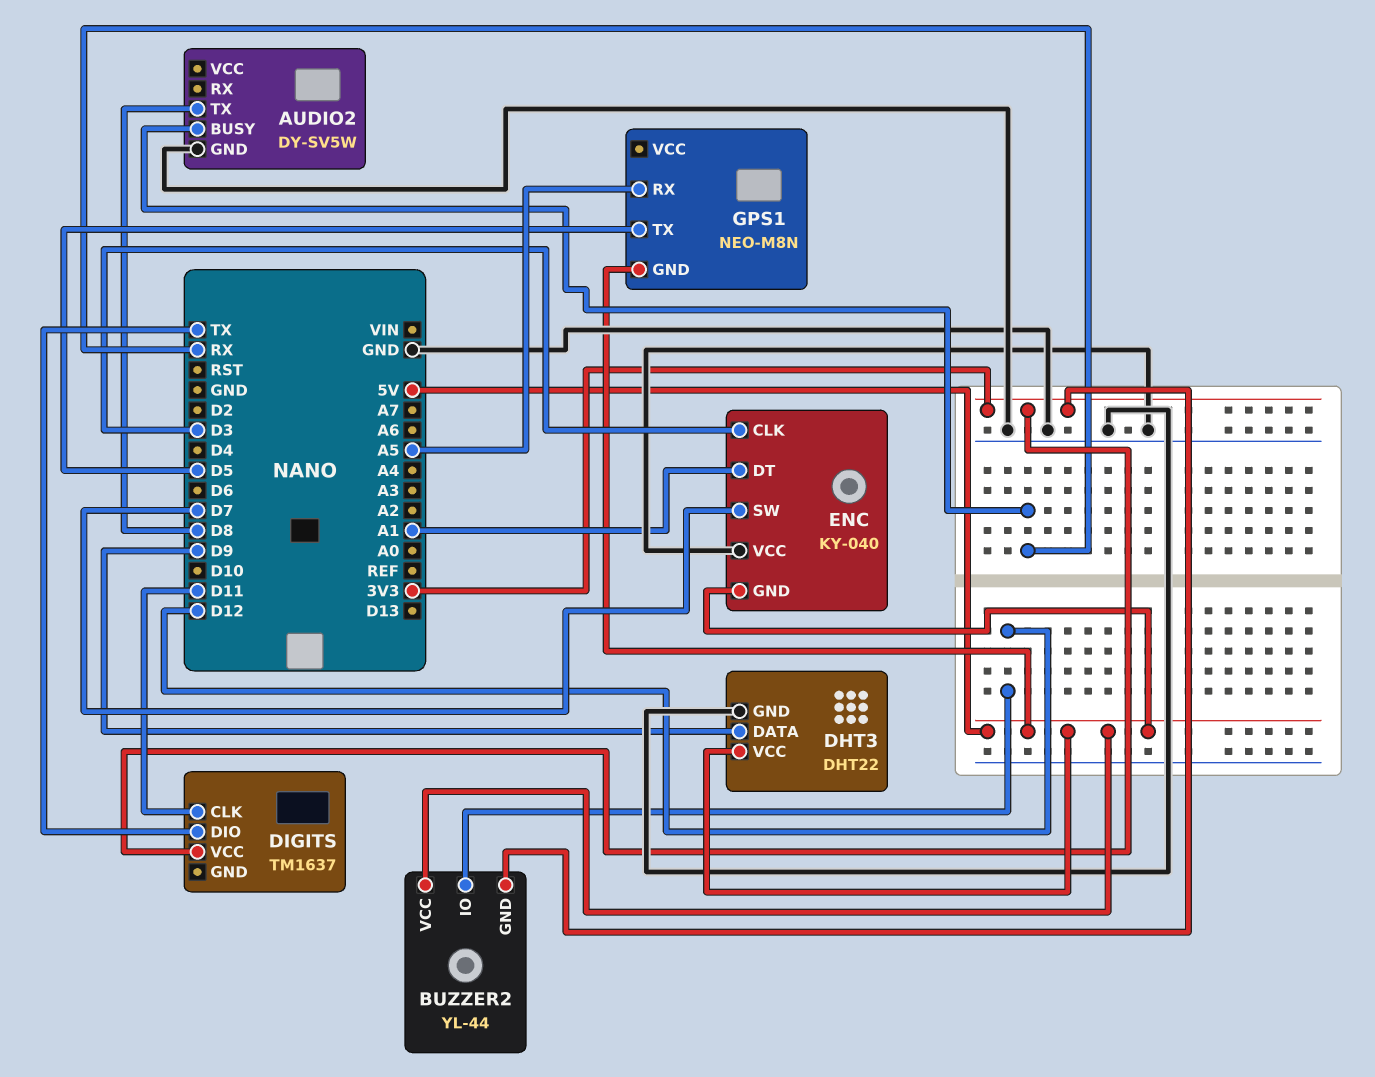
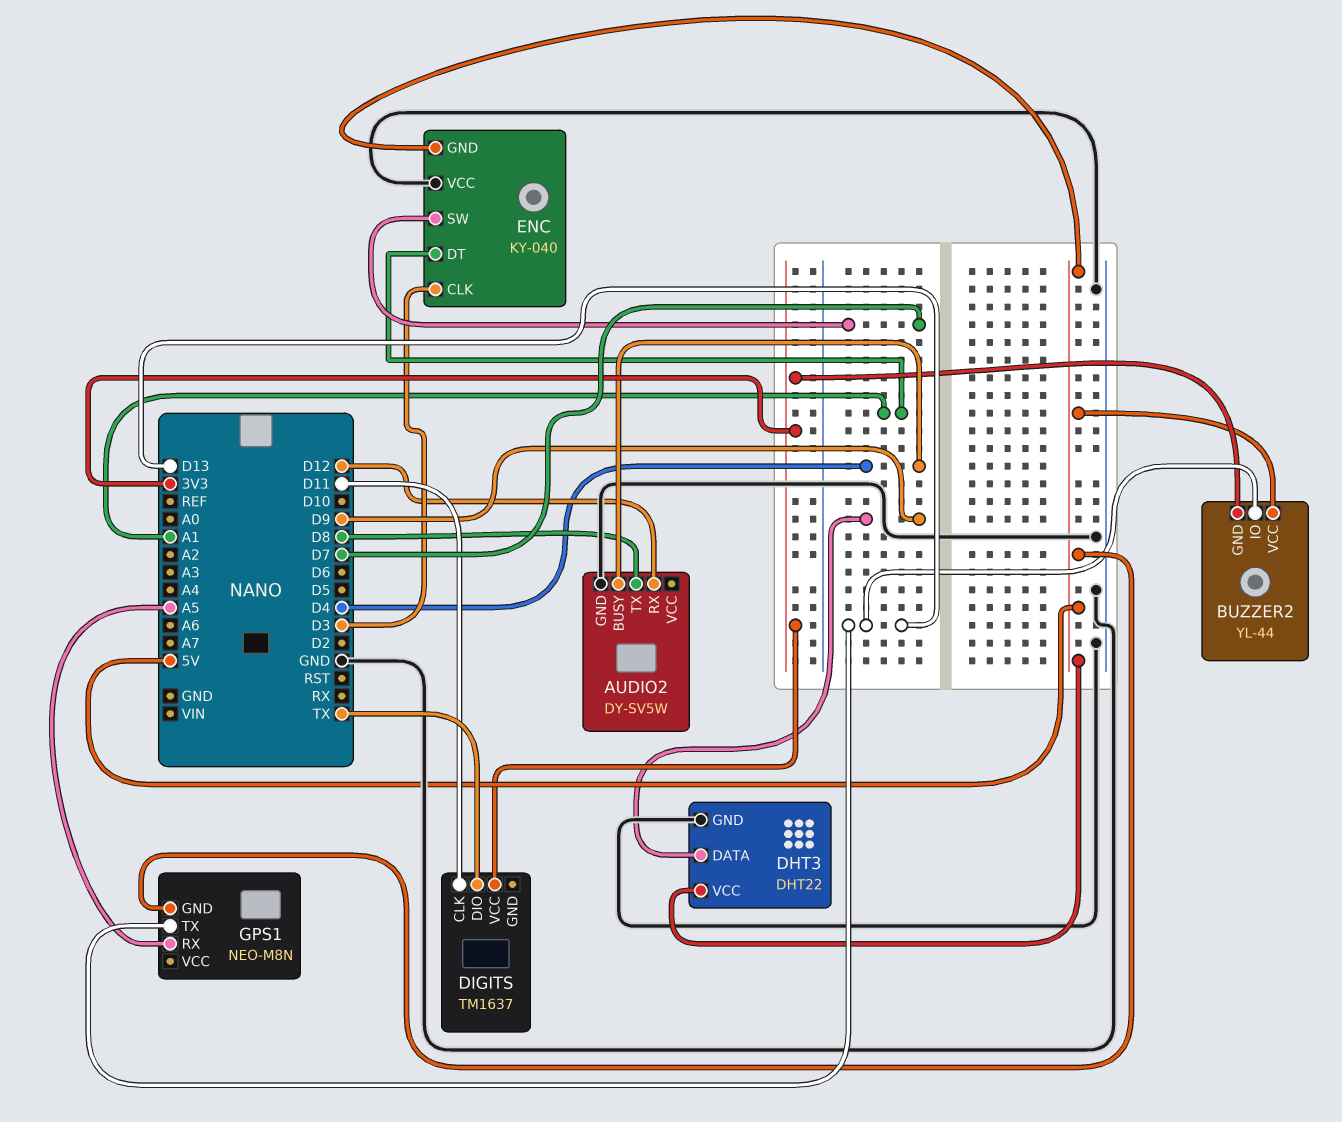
AUDIO2 pin BUSY: RX -> D4
AUDIO2 pin RX: none -> D12
BUZZER2 pin IO: D12 -> D13
GPS1 pin TX: D5 -> D13

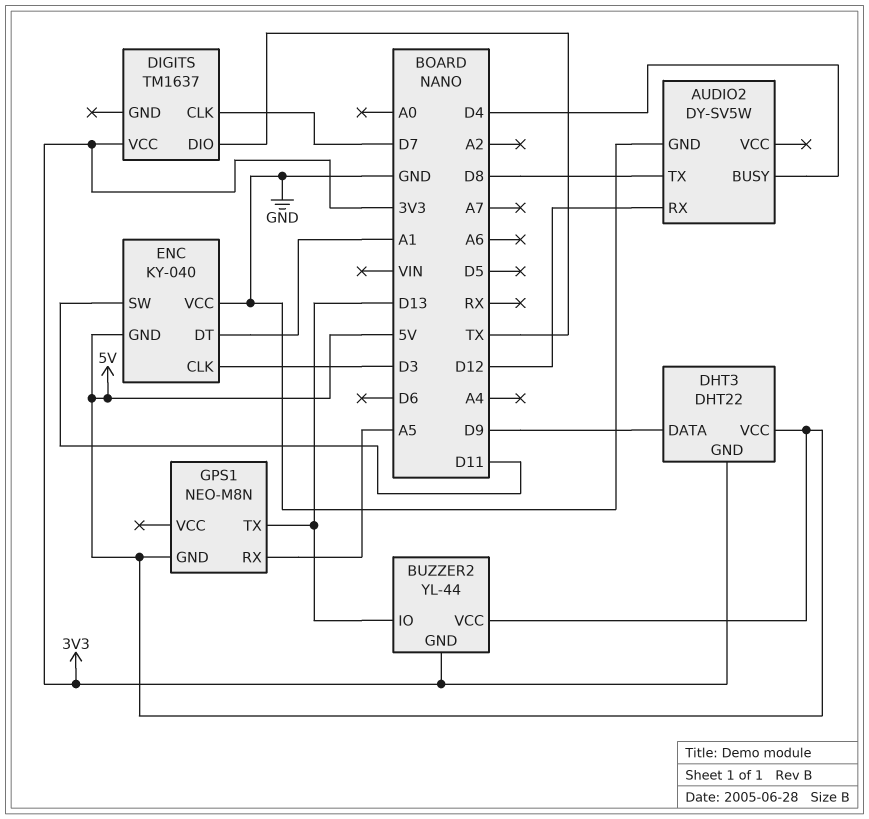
DHT3 pin GND: GND -> 3V3
DIGITS pin CLK: D11 -> D7
ENC pin SW: D7 -> D11

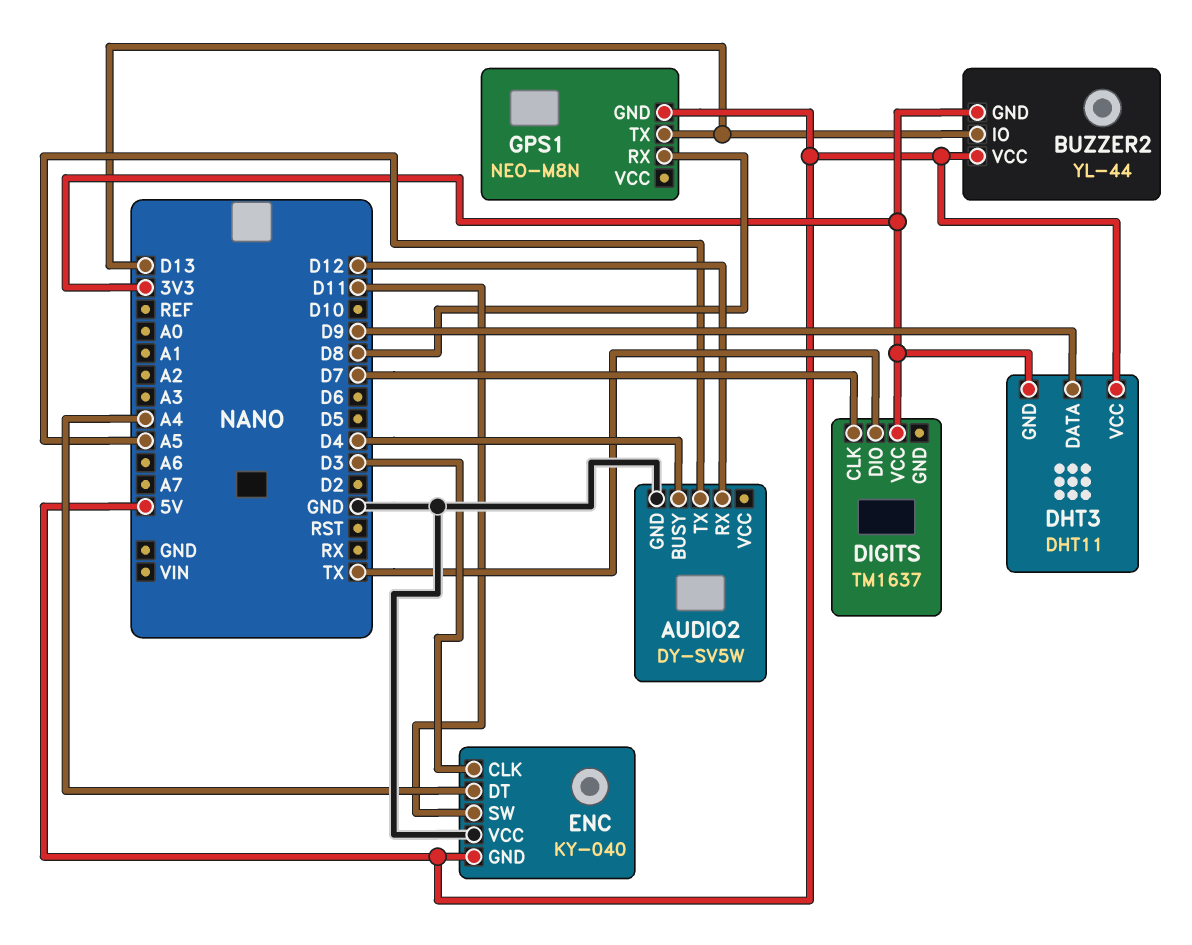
AUDIO2 pin TX: D8 -> A5
DHT3: DHT22 -> DHT11
ENC pin DT: A1 -> A4
GPS1 pin RX: A5 -> D8

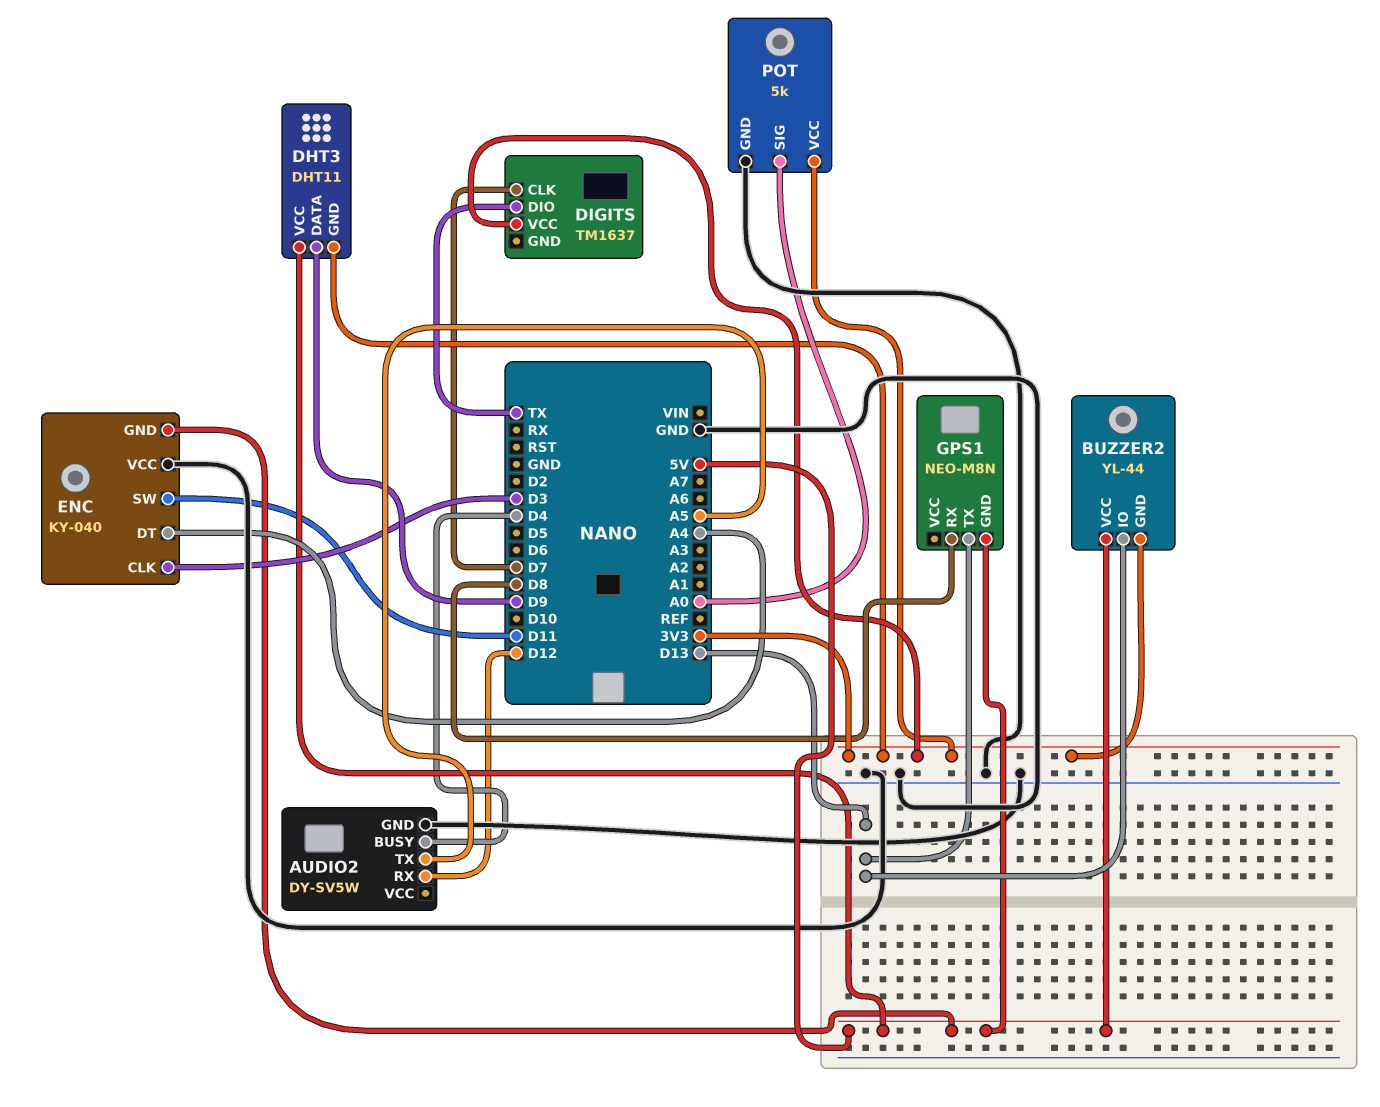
POT: none -> 5k
POT pin GND: none -> GND
POT pin SIG: none -> A0
POT pin VCC: none -> 3V3

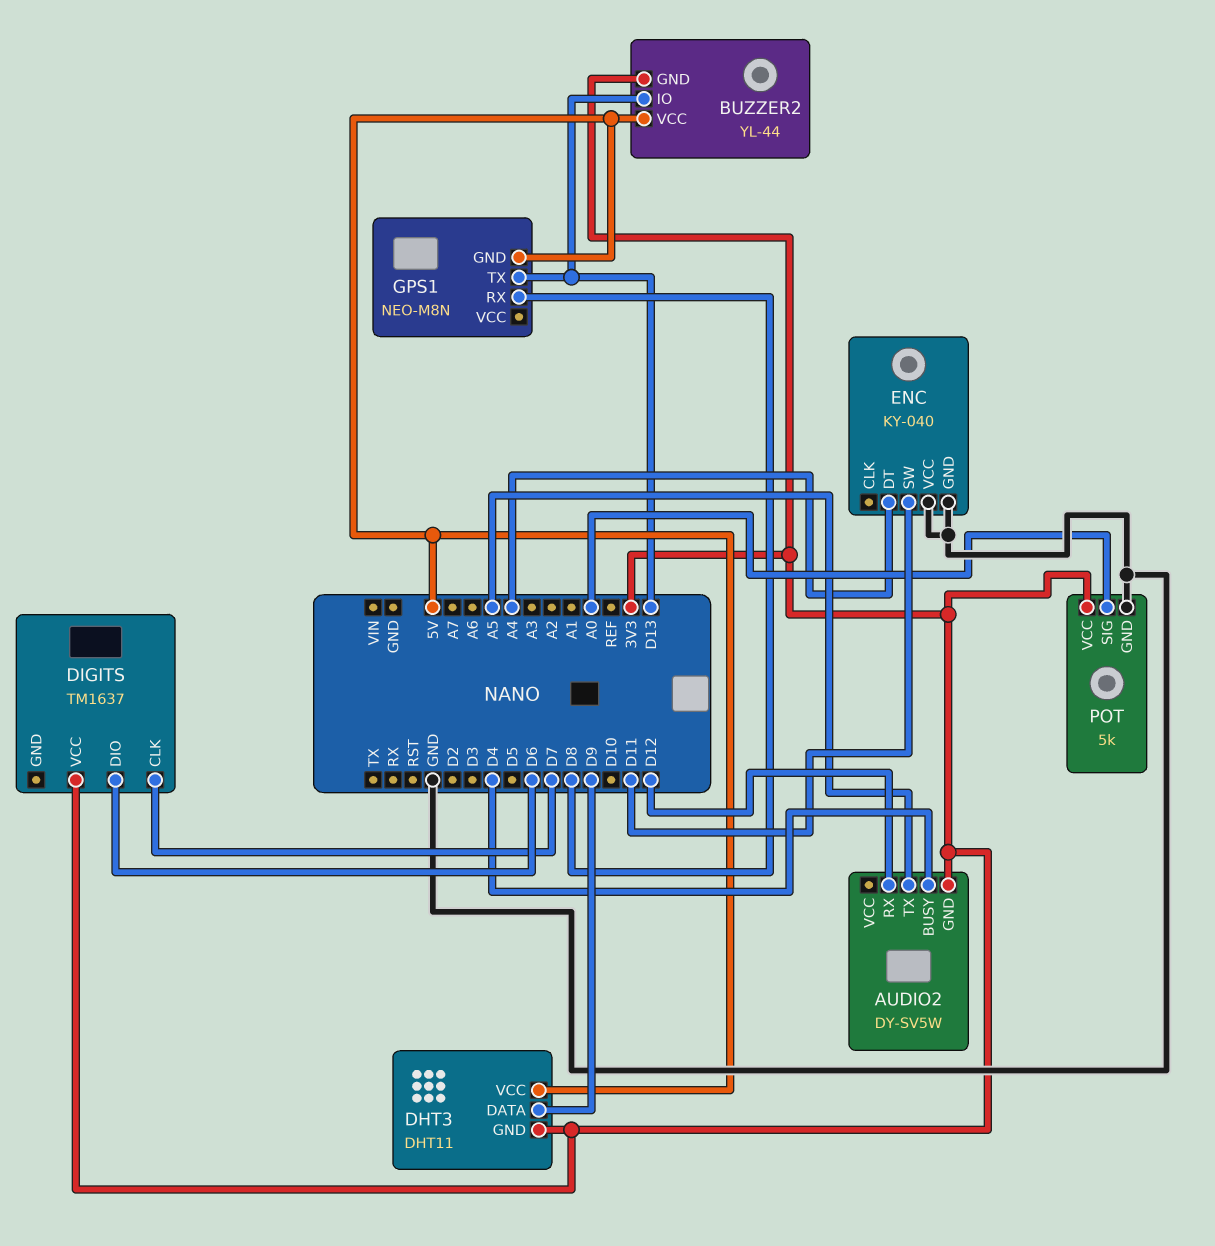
AUDIO2 pin GND: GND -> 3V3
DIGITS pin DIO: TX -> D6
ENC pin CLK: D3 -> none
ENC pin GND: 5V -> GND

